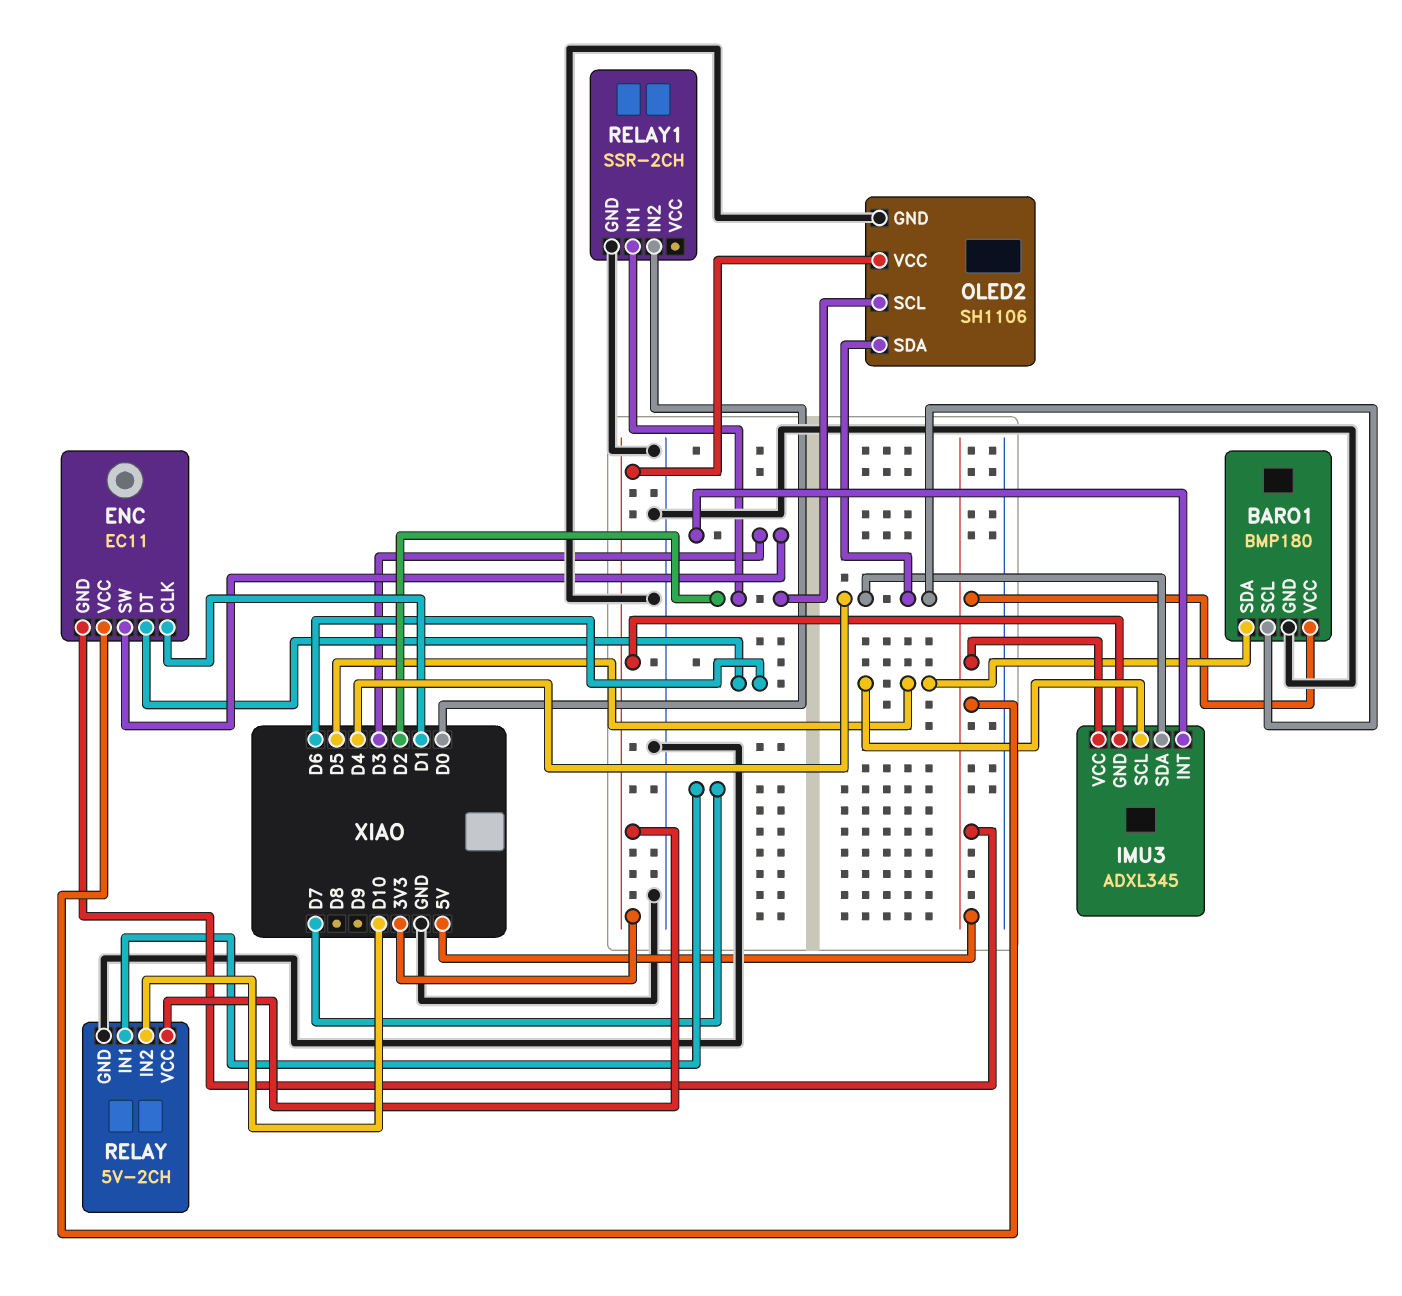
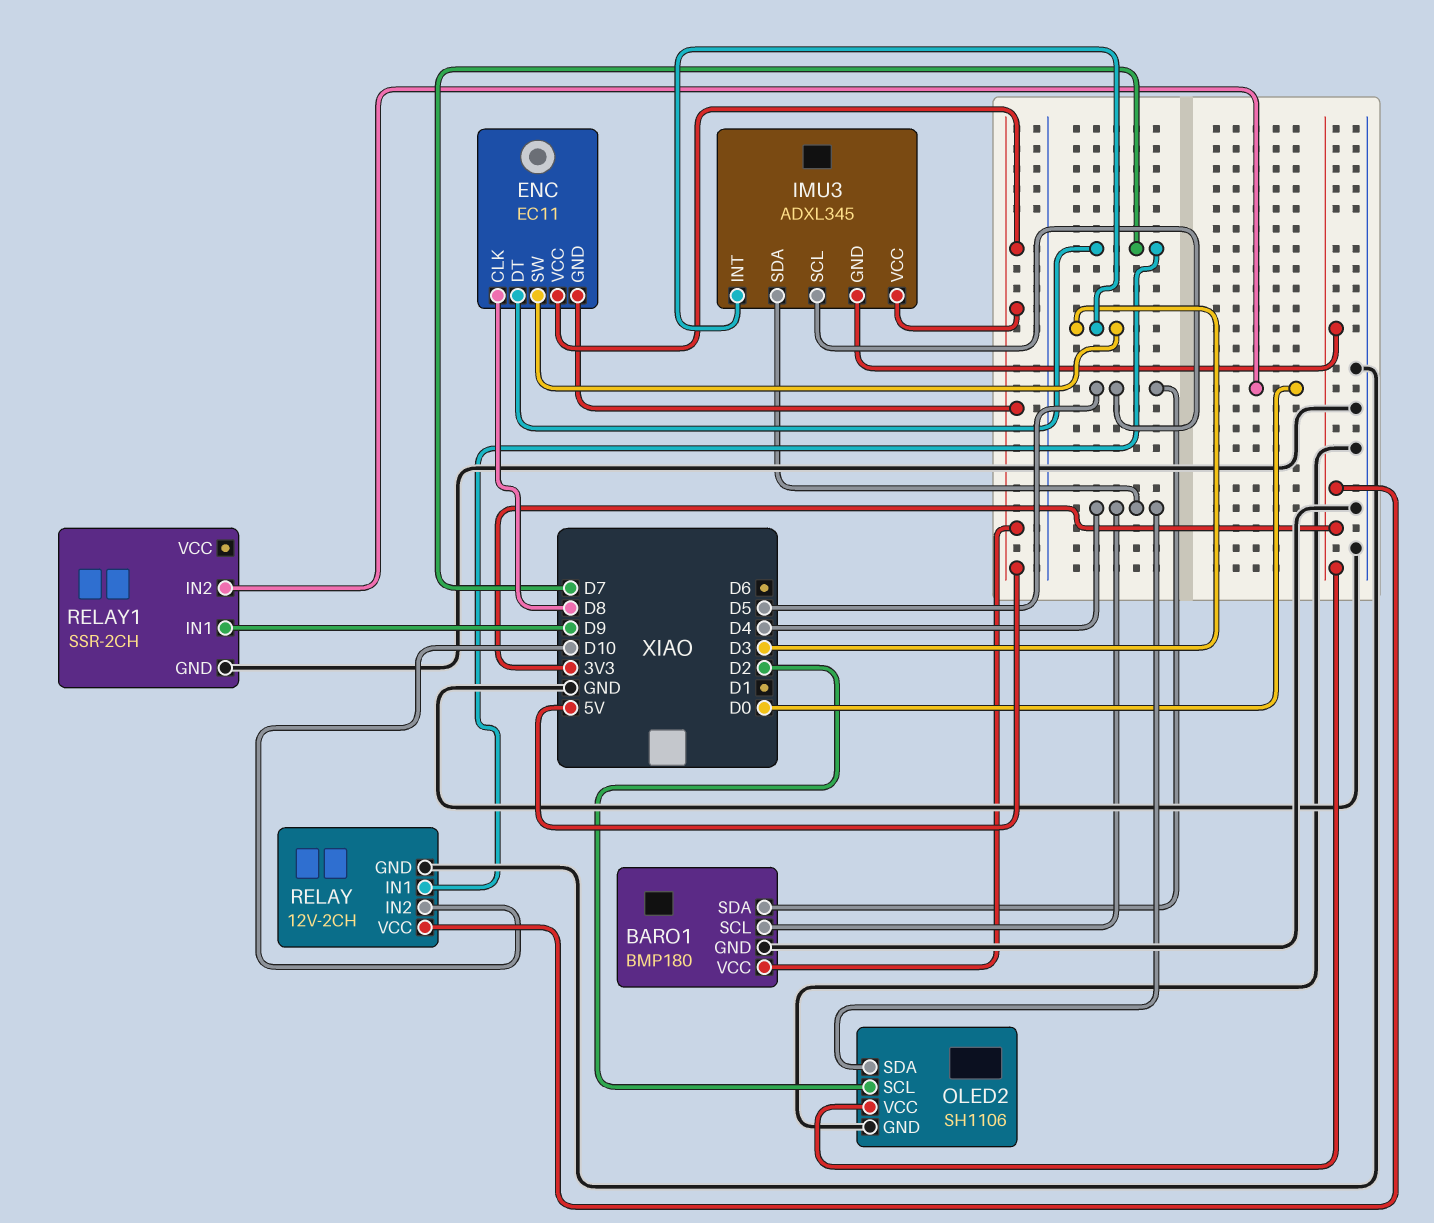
ENC pin CLK: D1 -> D8
ENC pin DT: D6 -> D7
RELAY: 5V-2CH -> 12V-2CH
RELAY1 pin IN1: D2 -> D9

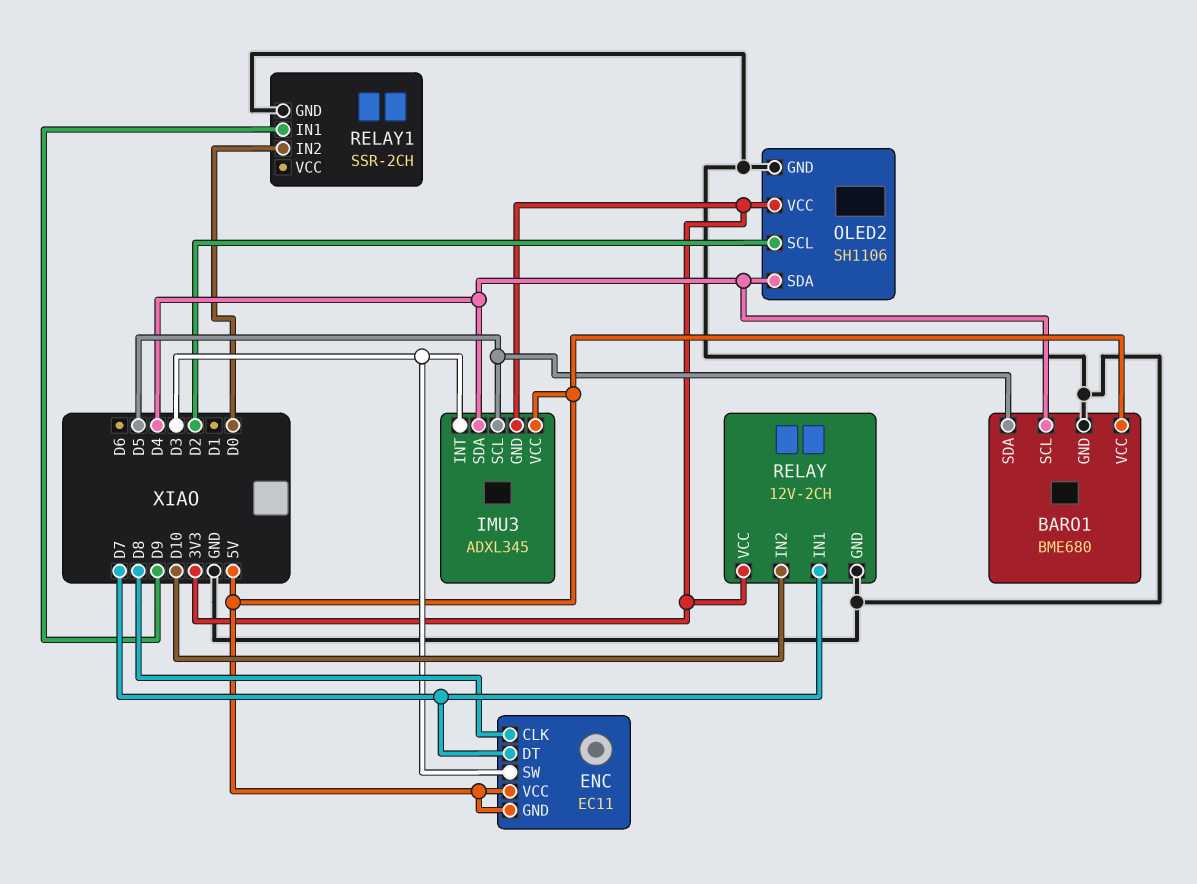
BARO1: BMP180 -> BME680

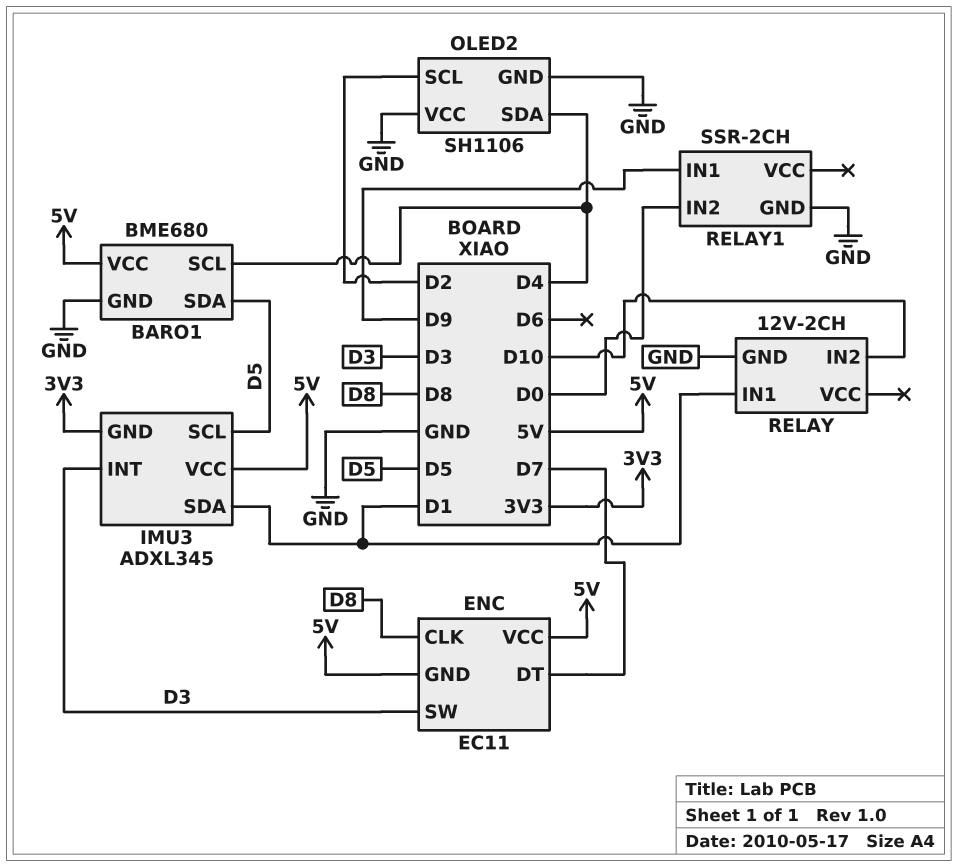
IMU3 pin SDA: D4 -> D1
OLED2 pin VCC: 3V3 -> GND
RELAY pin IN1: D7 -> D1
RELAY pin VCC: 3V3 -> none

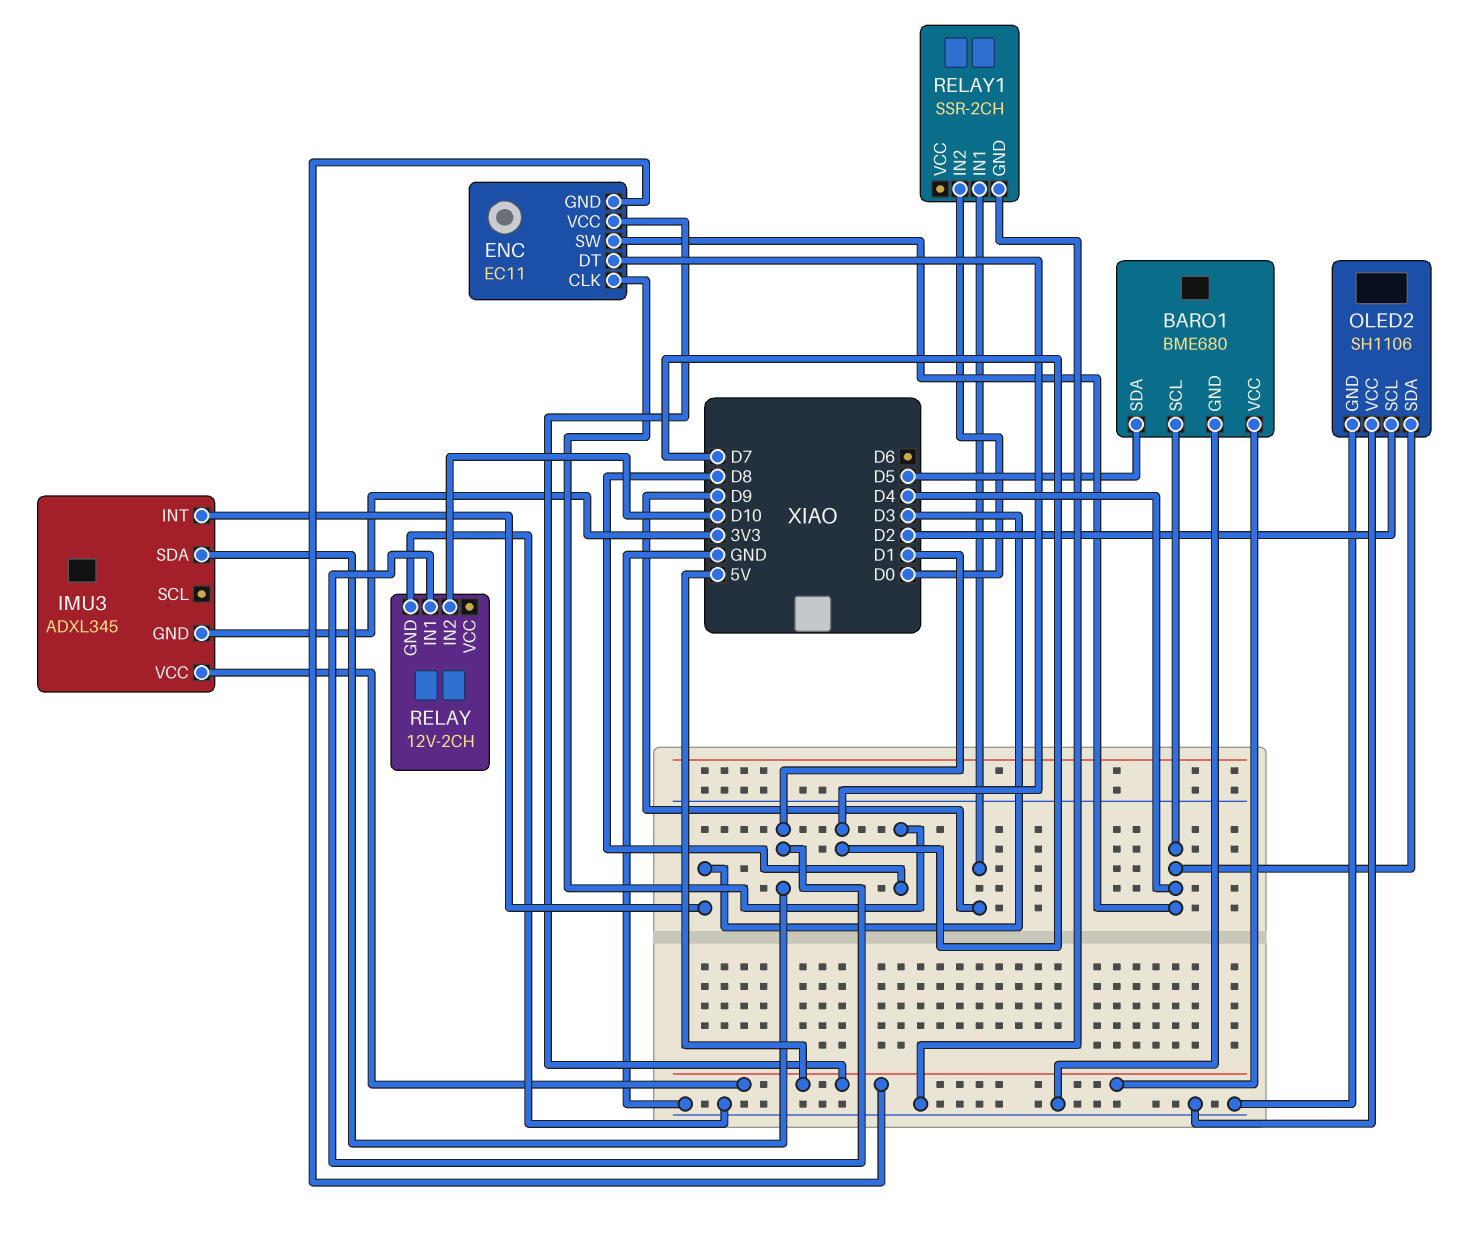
ENC pin SW: D3 -> D4
IMU3 pin SCL: D5 -> none

